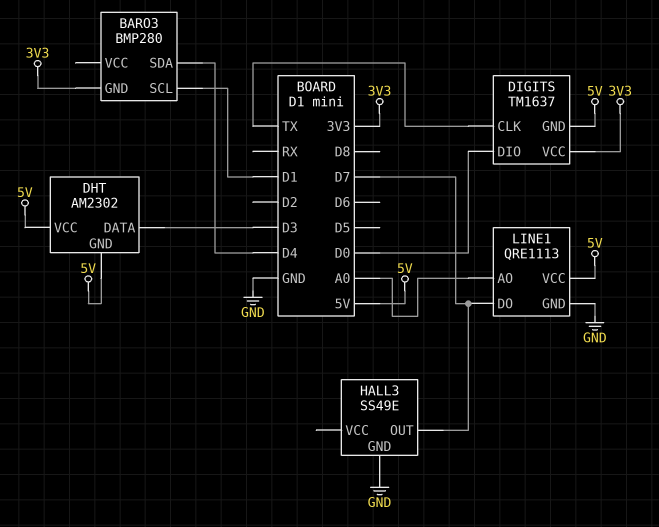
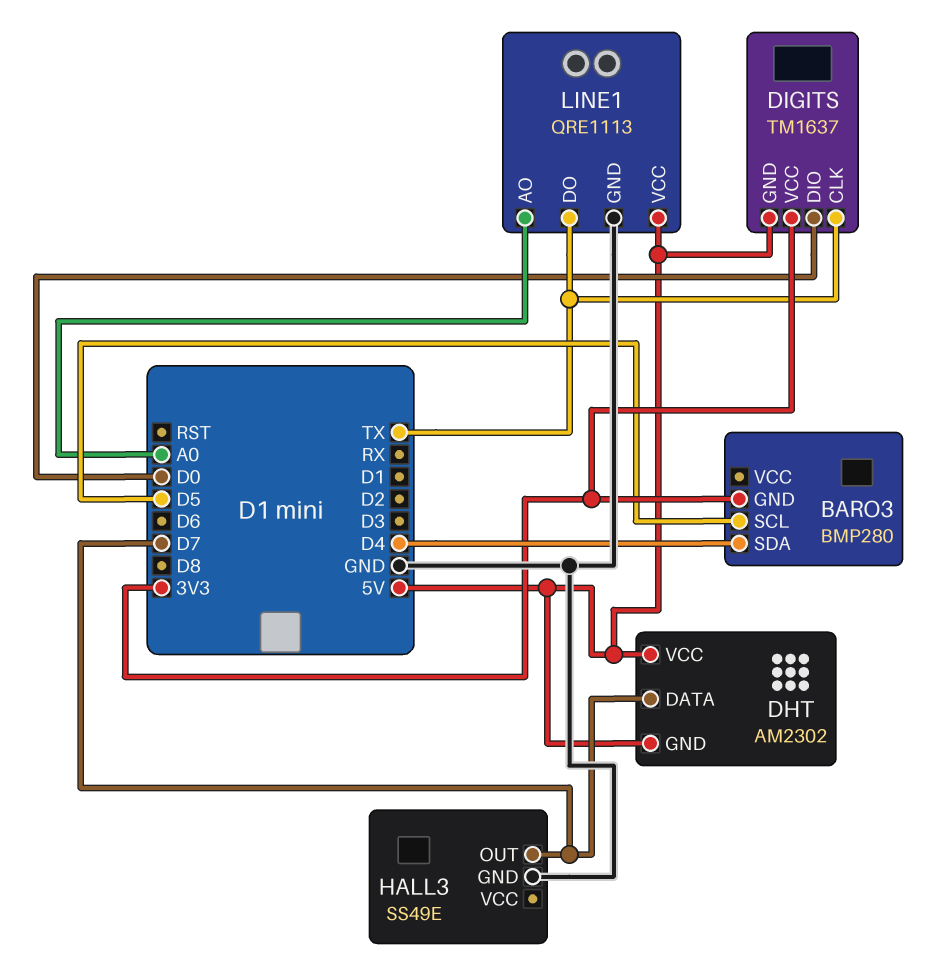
BARO3 pin SCL: D1 -> D5
DHT pin DATA: D3 -> D7
LINE1 pin DO: D7 -> TX

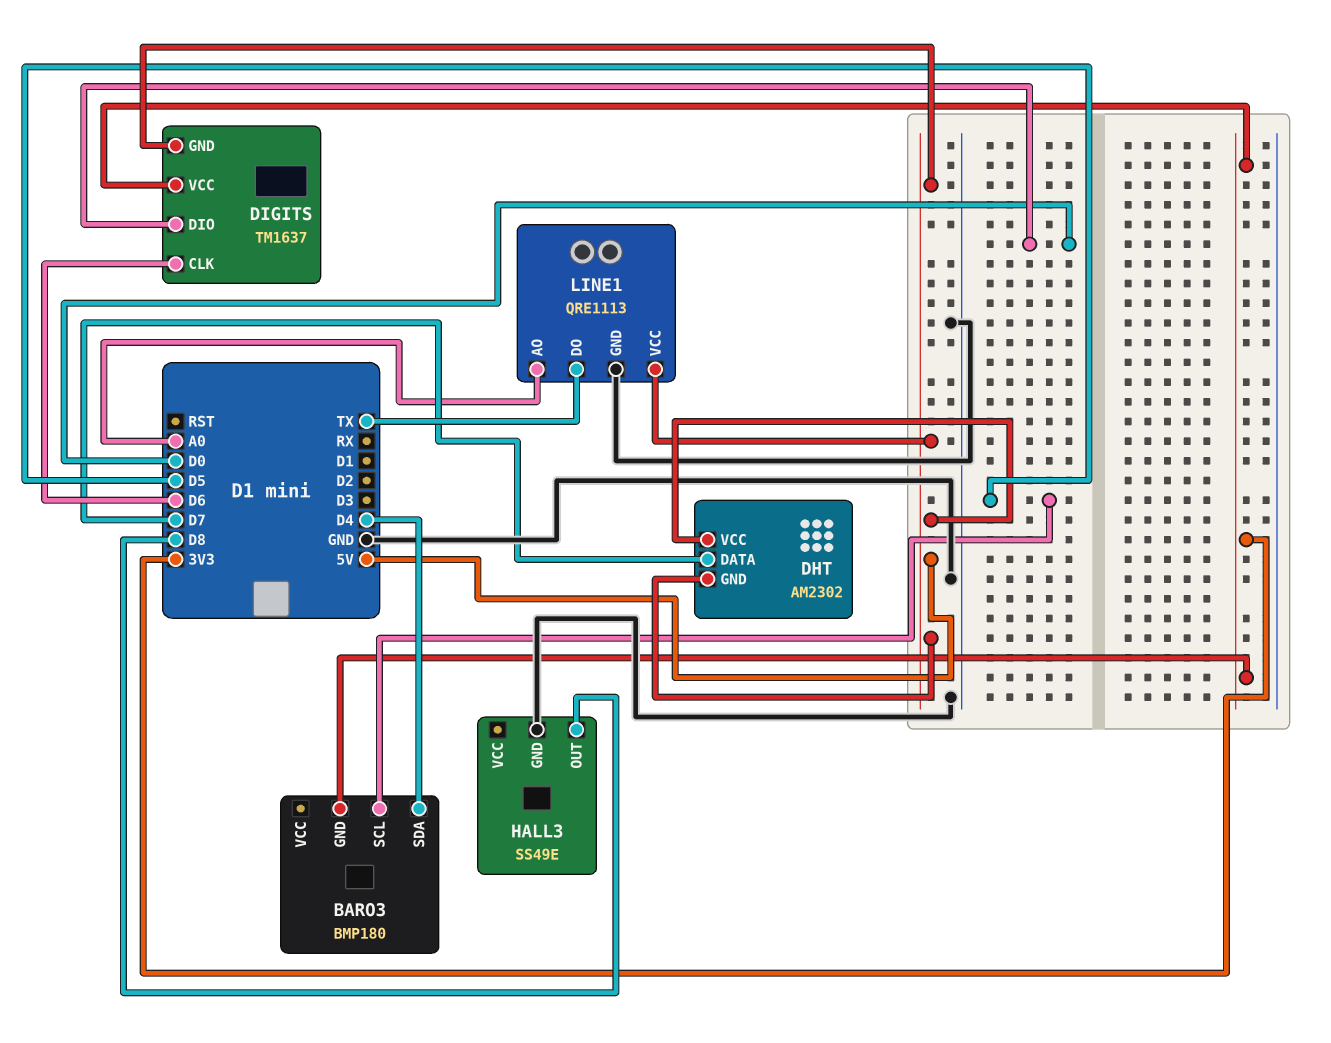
BARO3: BMP280 -> BMP180
DIGITS pin CLK: TX -> D6
HALL3 pin OUT: D7 -> D8

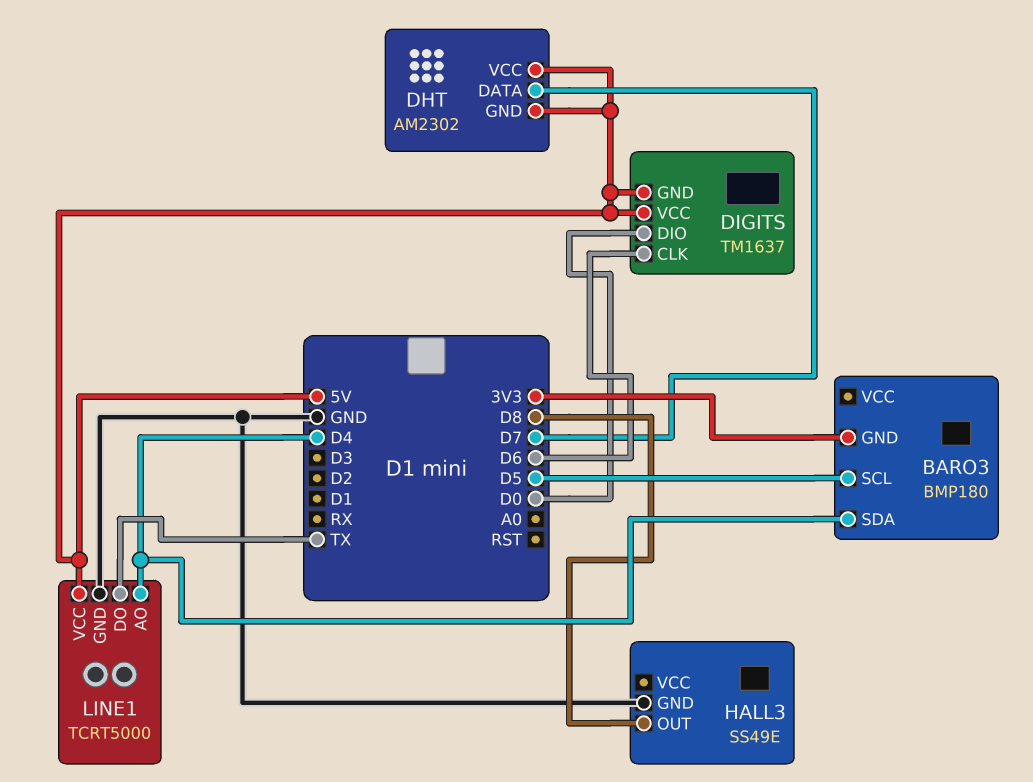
DIGITS pin VCC: 3V3 -> 5V
LINE1: QRE1113 -> TCRT5000
LINE1 pin AO: A0 -> D4

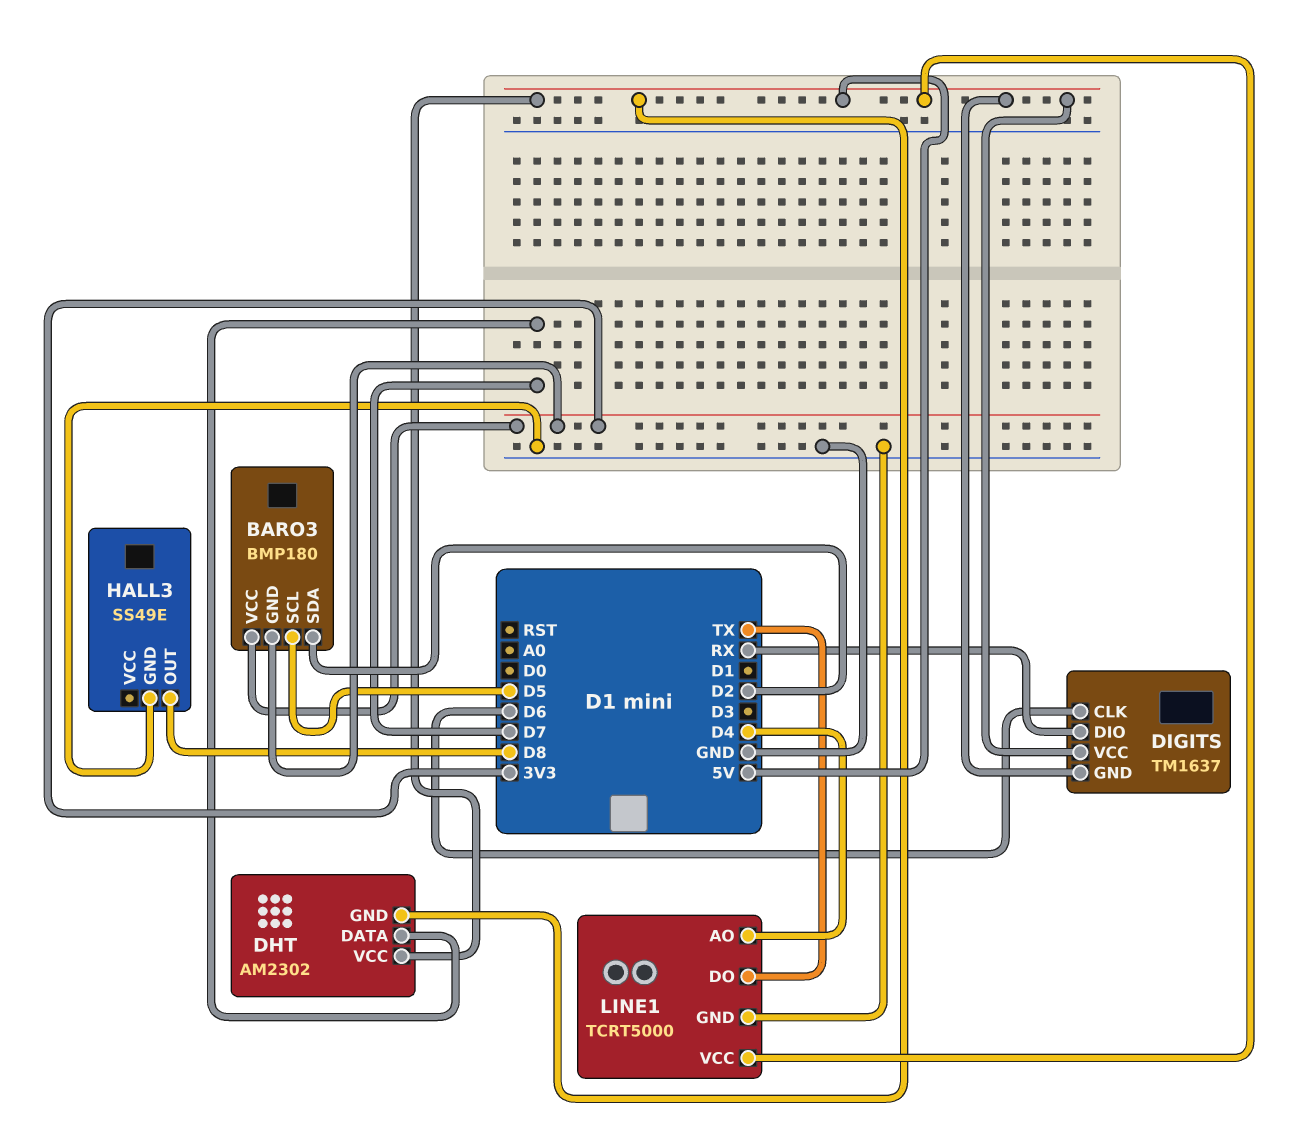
BARO3 pin SDA: D4 -> D2
BARO3 pin VCC: none -> 3V3
DIGITS pin DIO: D0 -> RX

